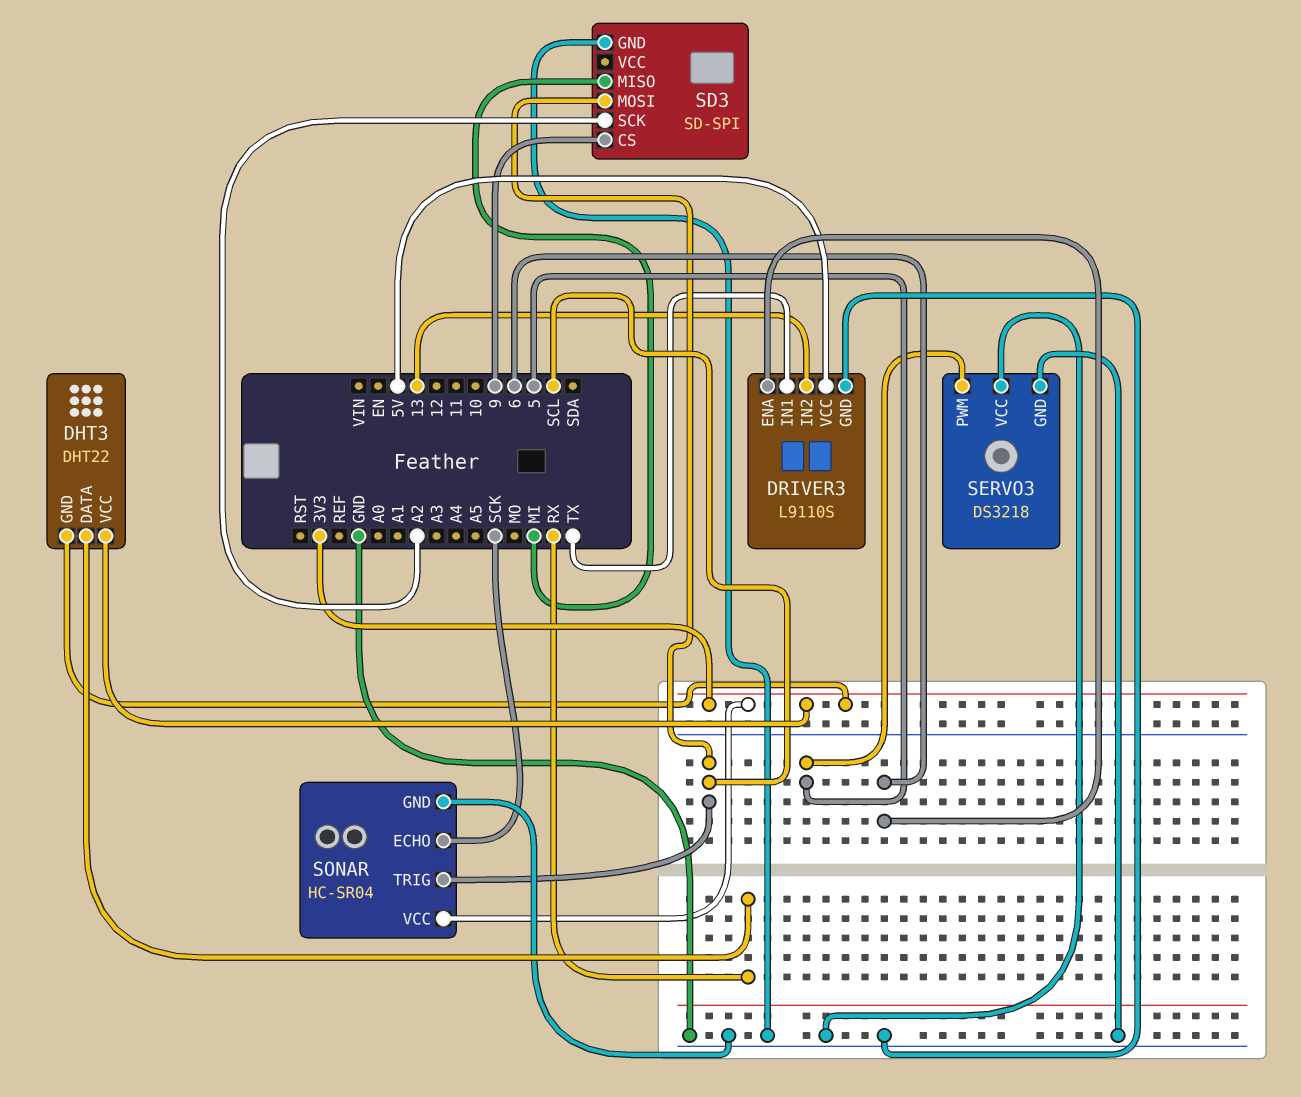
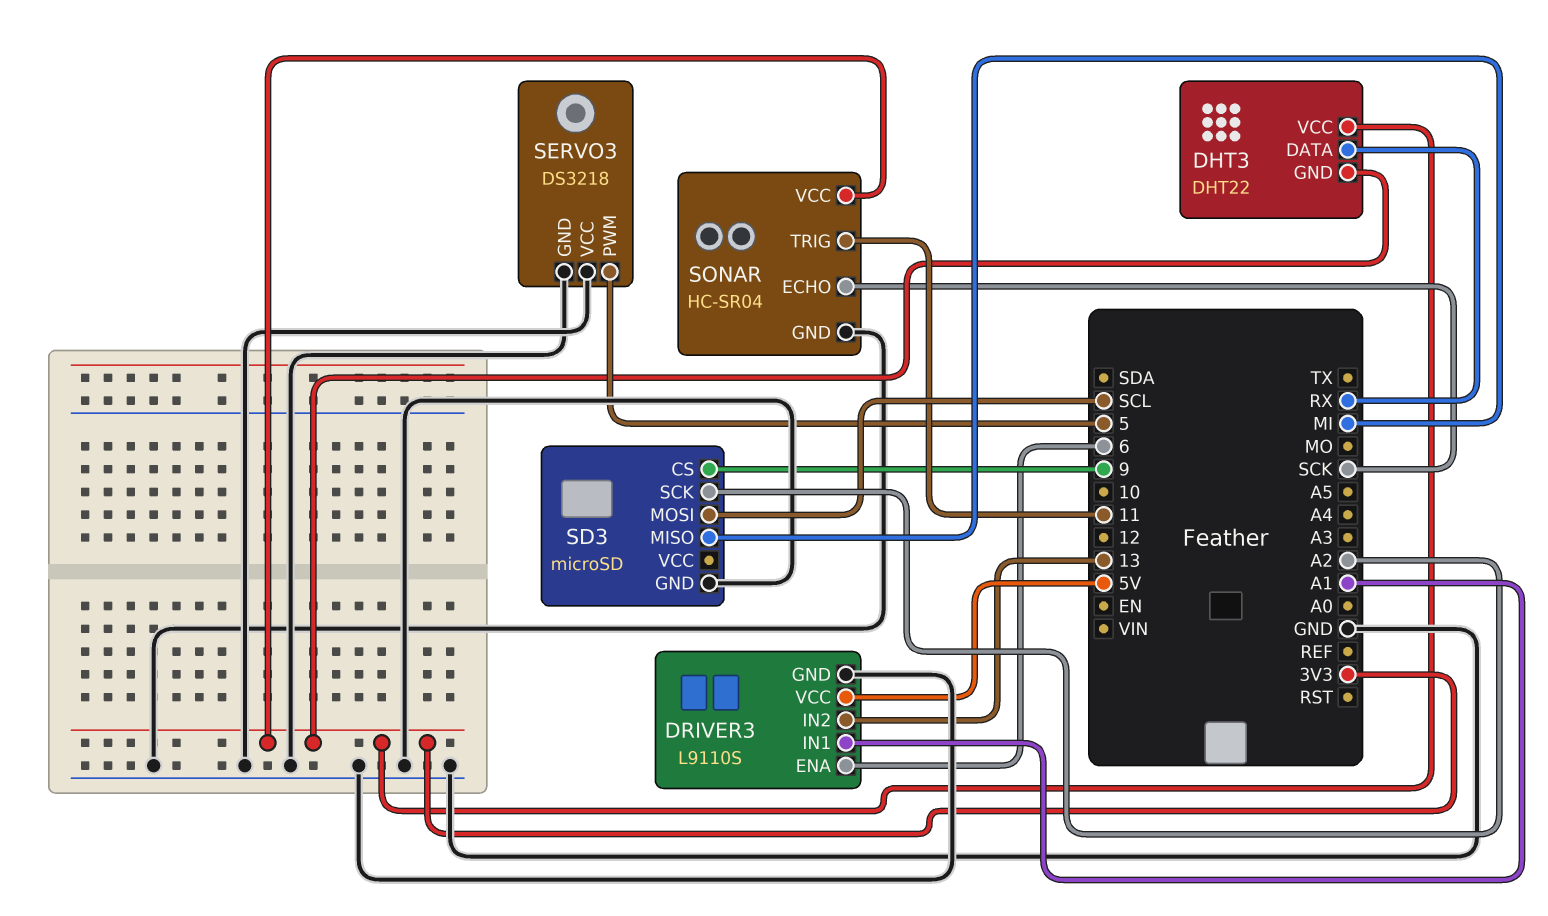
DRIVER3 pin IN1: TX -> A1
SD3: SD-SPI -> microSD
SONAR pin TRIG: SCL -> 11

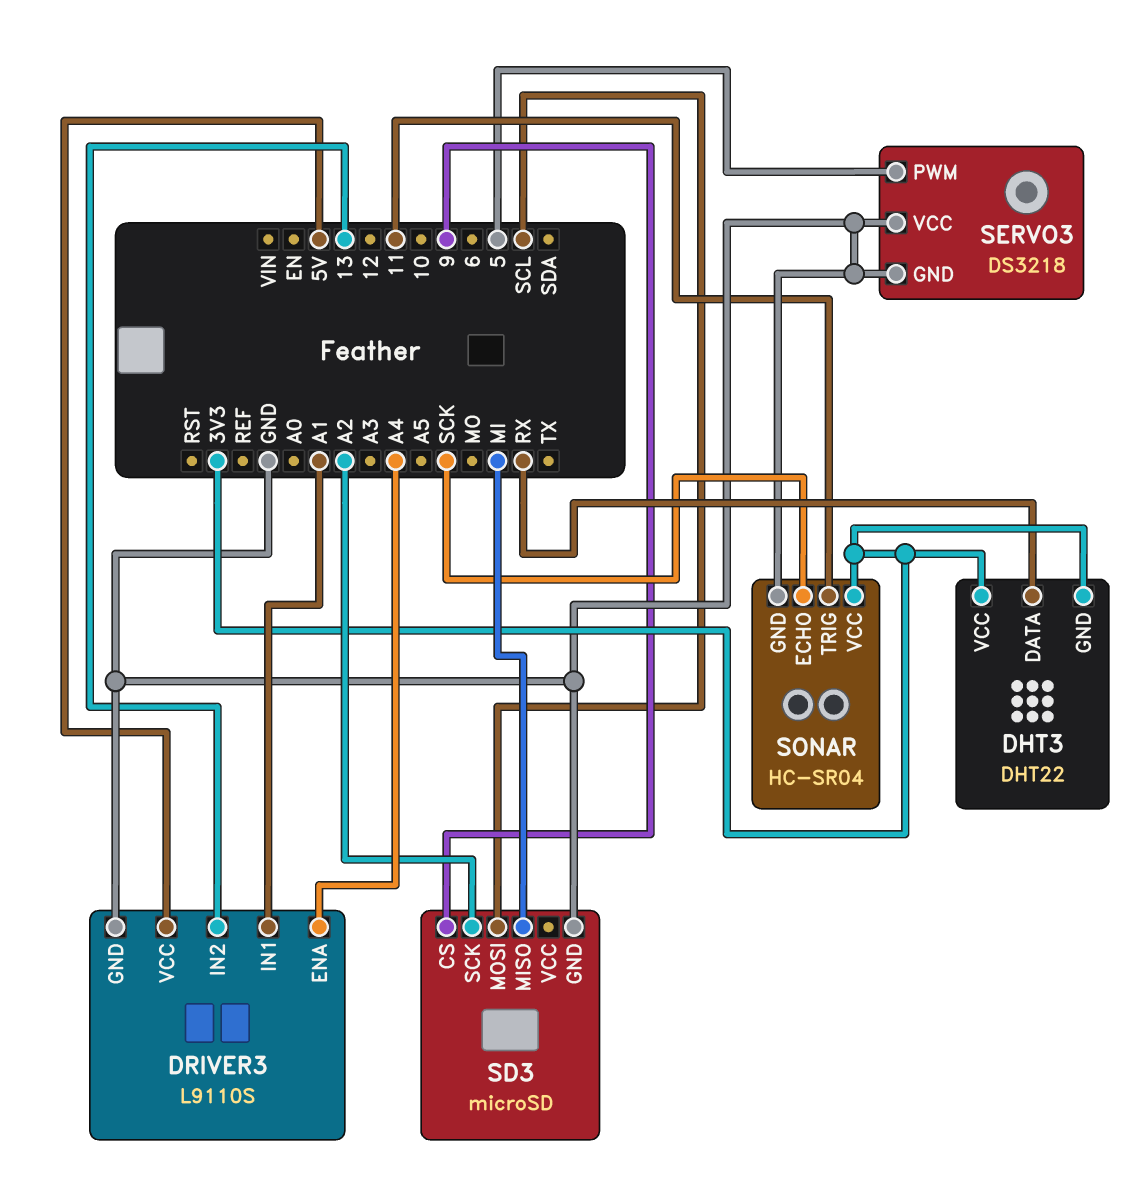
DRIVER3 pin ENA: 6 -> A4

